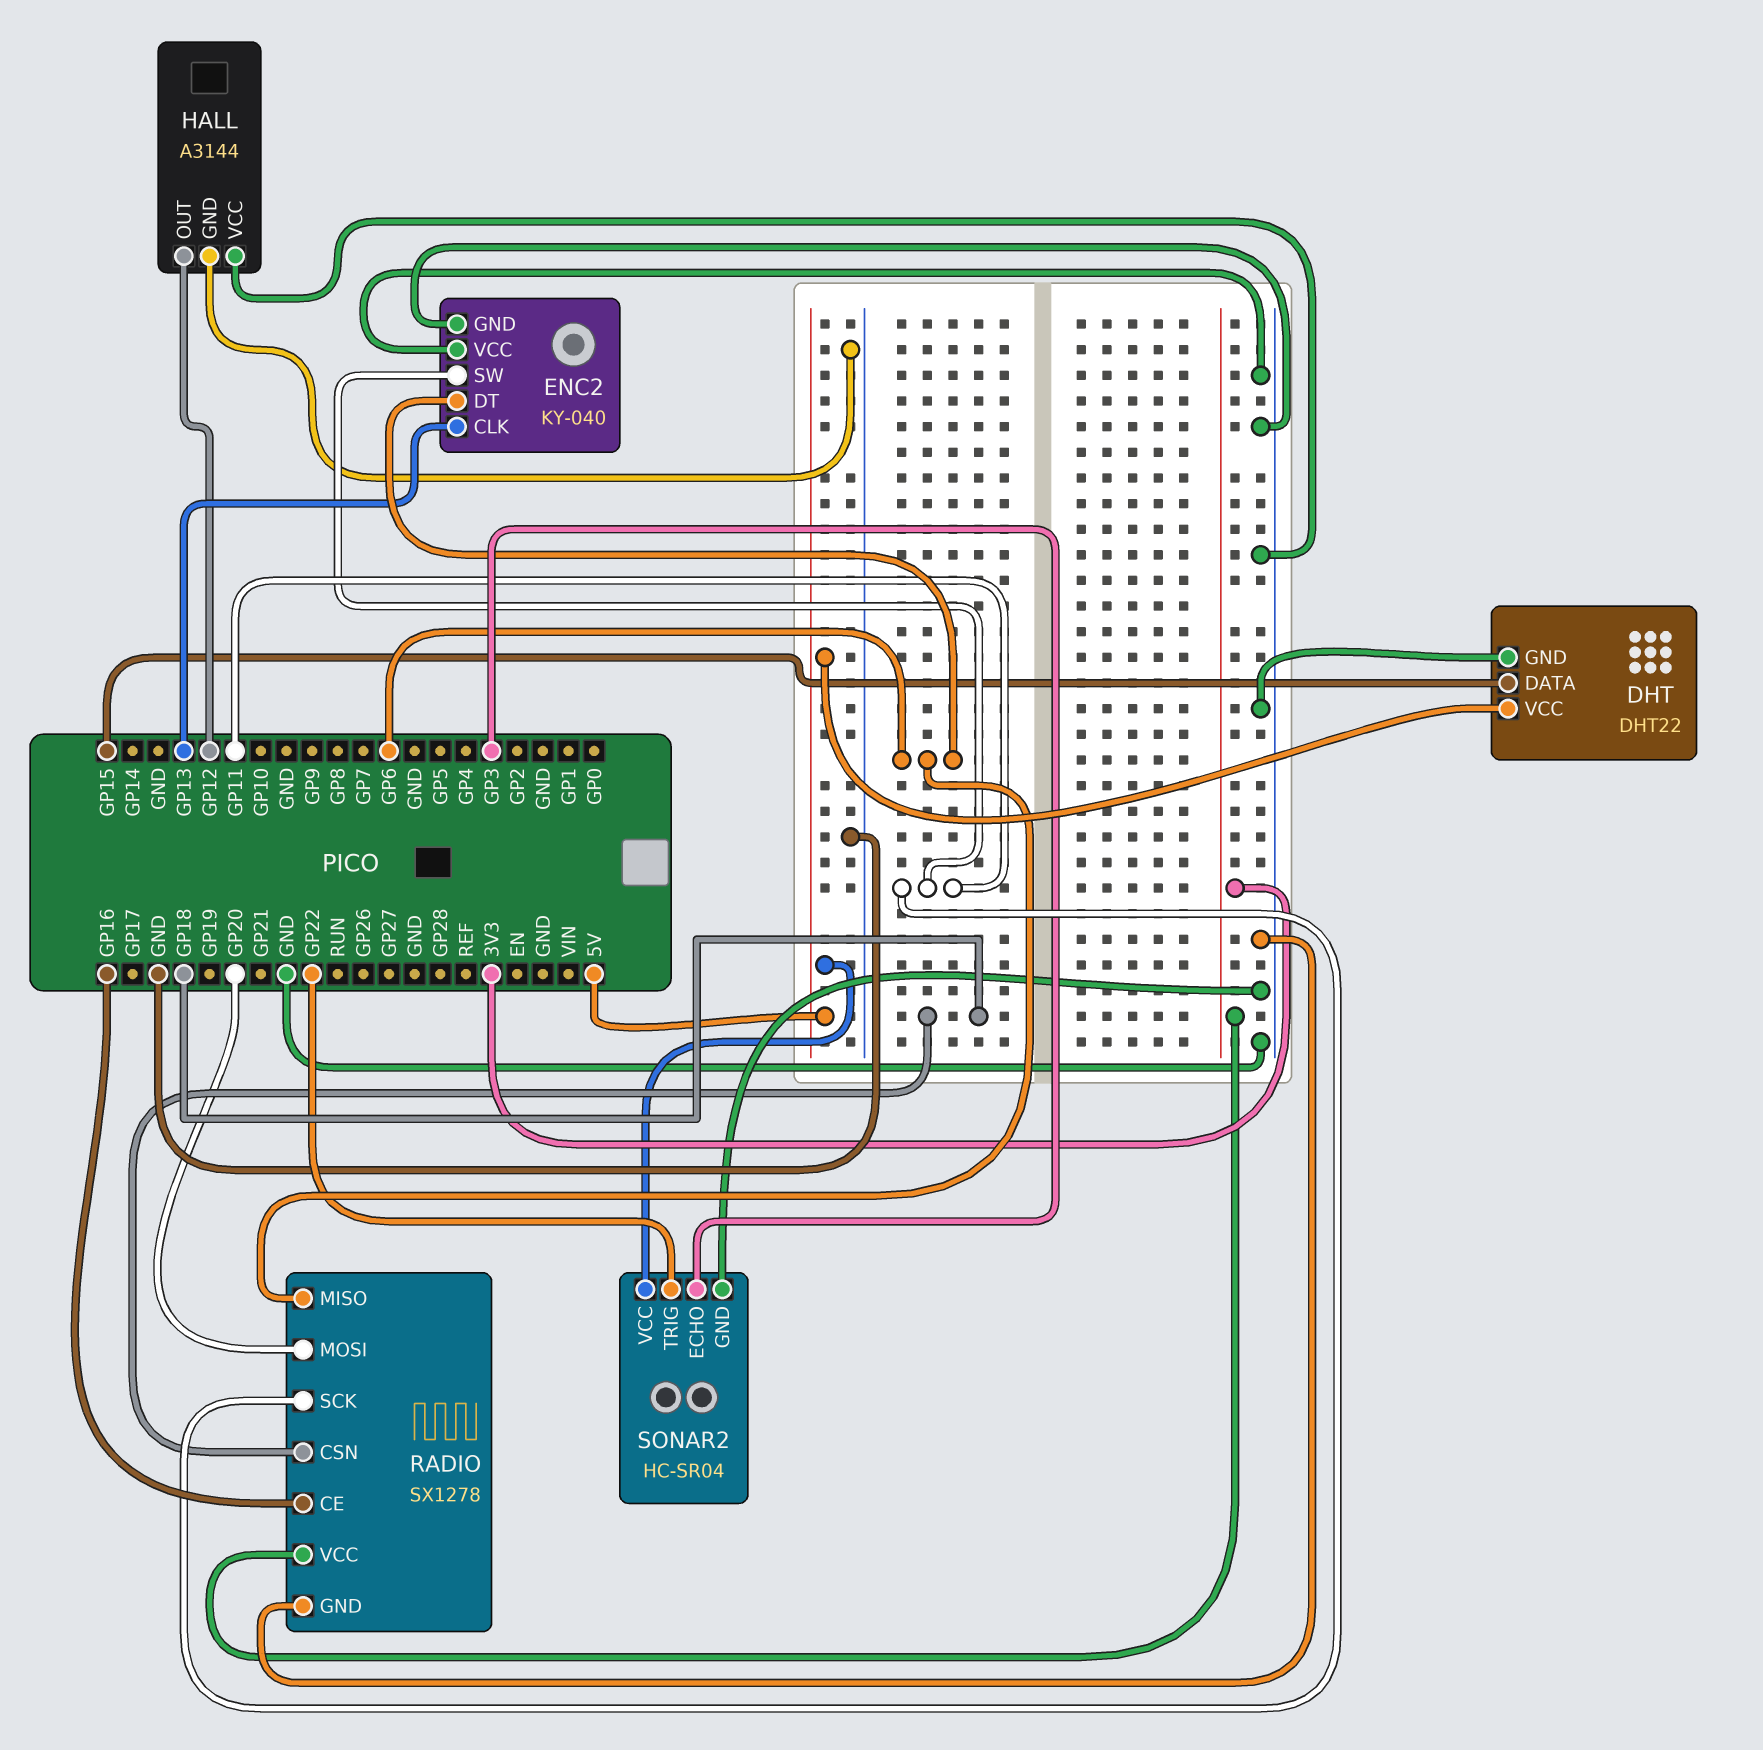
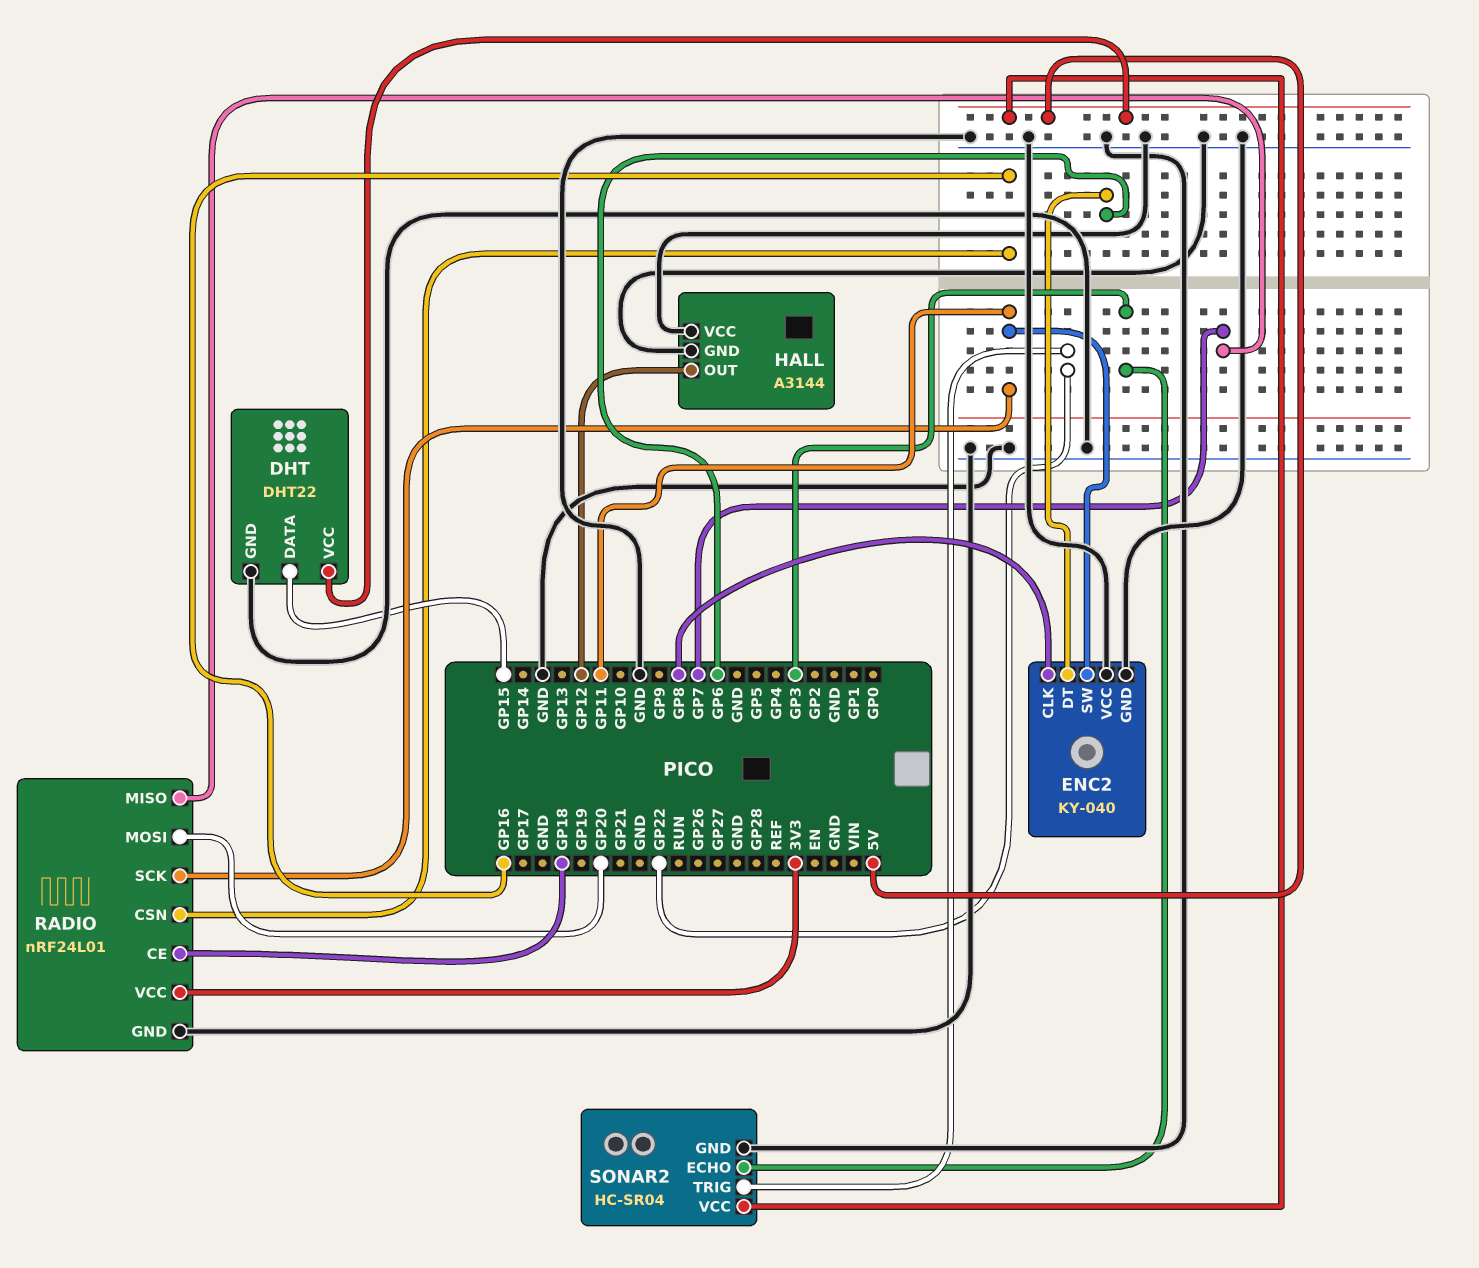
ENC2 pin CLK: GP13 -> GP8
RADIO: SX1278 -> nRF24L01
RADIO pin CE: GP16 -> GP18
RADIO pin CSN: GP18 -> GP16
RADIO pin MISO: GP6 -> GP7

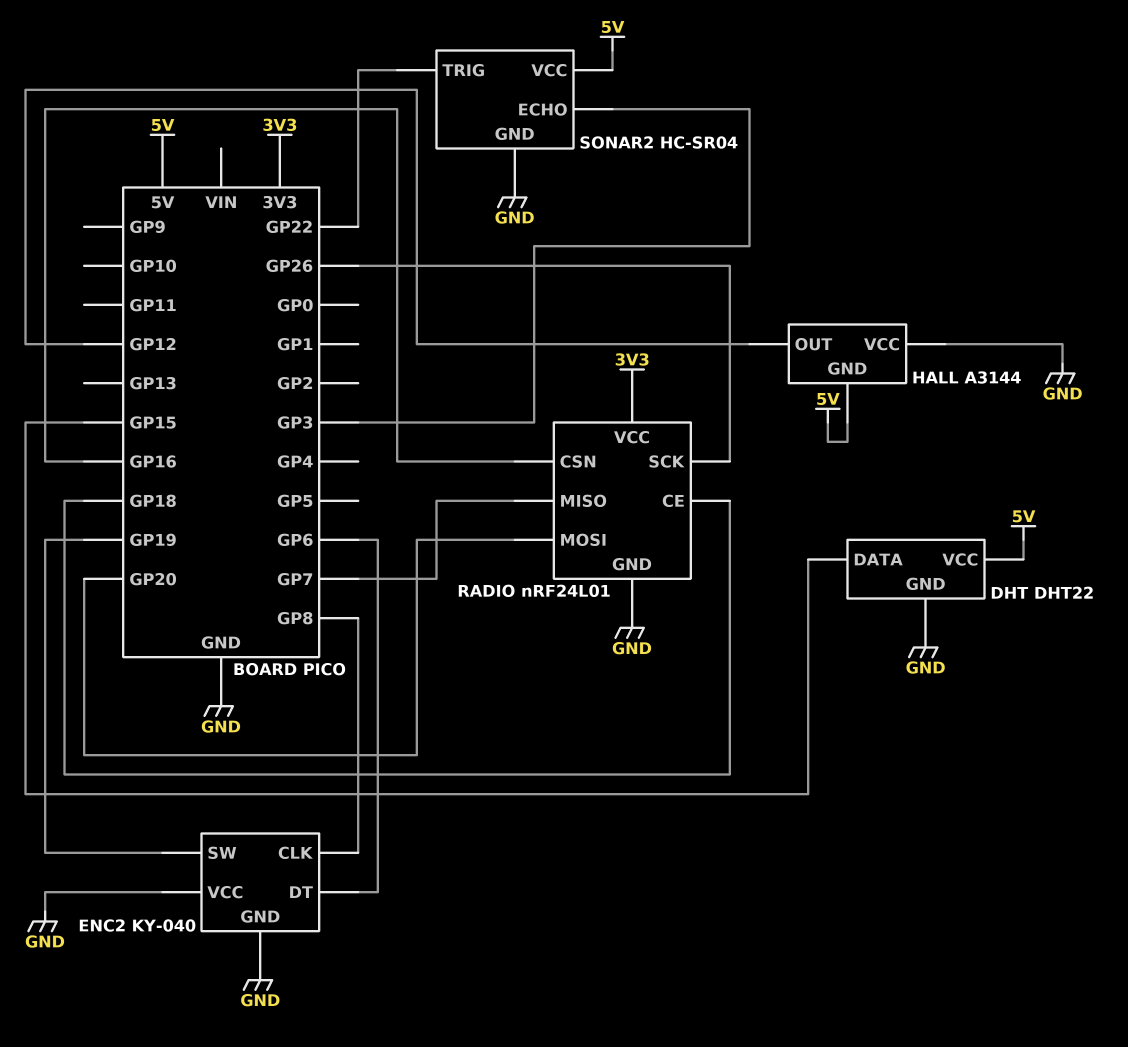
ENC2 pin SW: GP11 -> GP19
HALL pin GND: GND -> 5V
RADIO pin SCK: GP11 -> GP26

